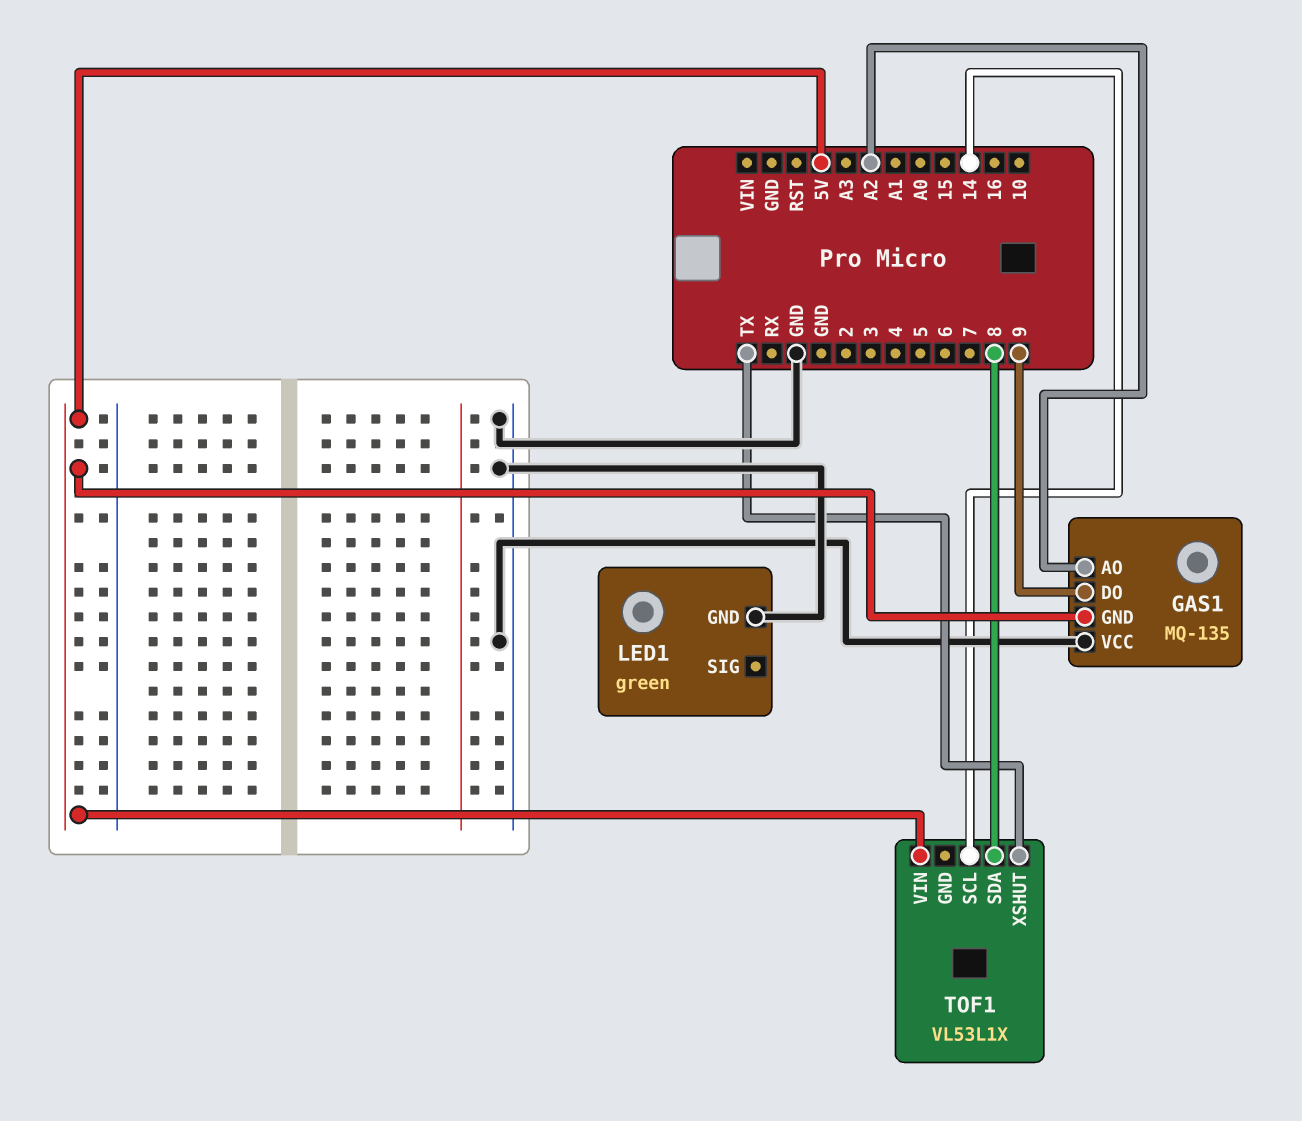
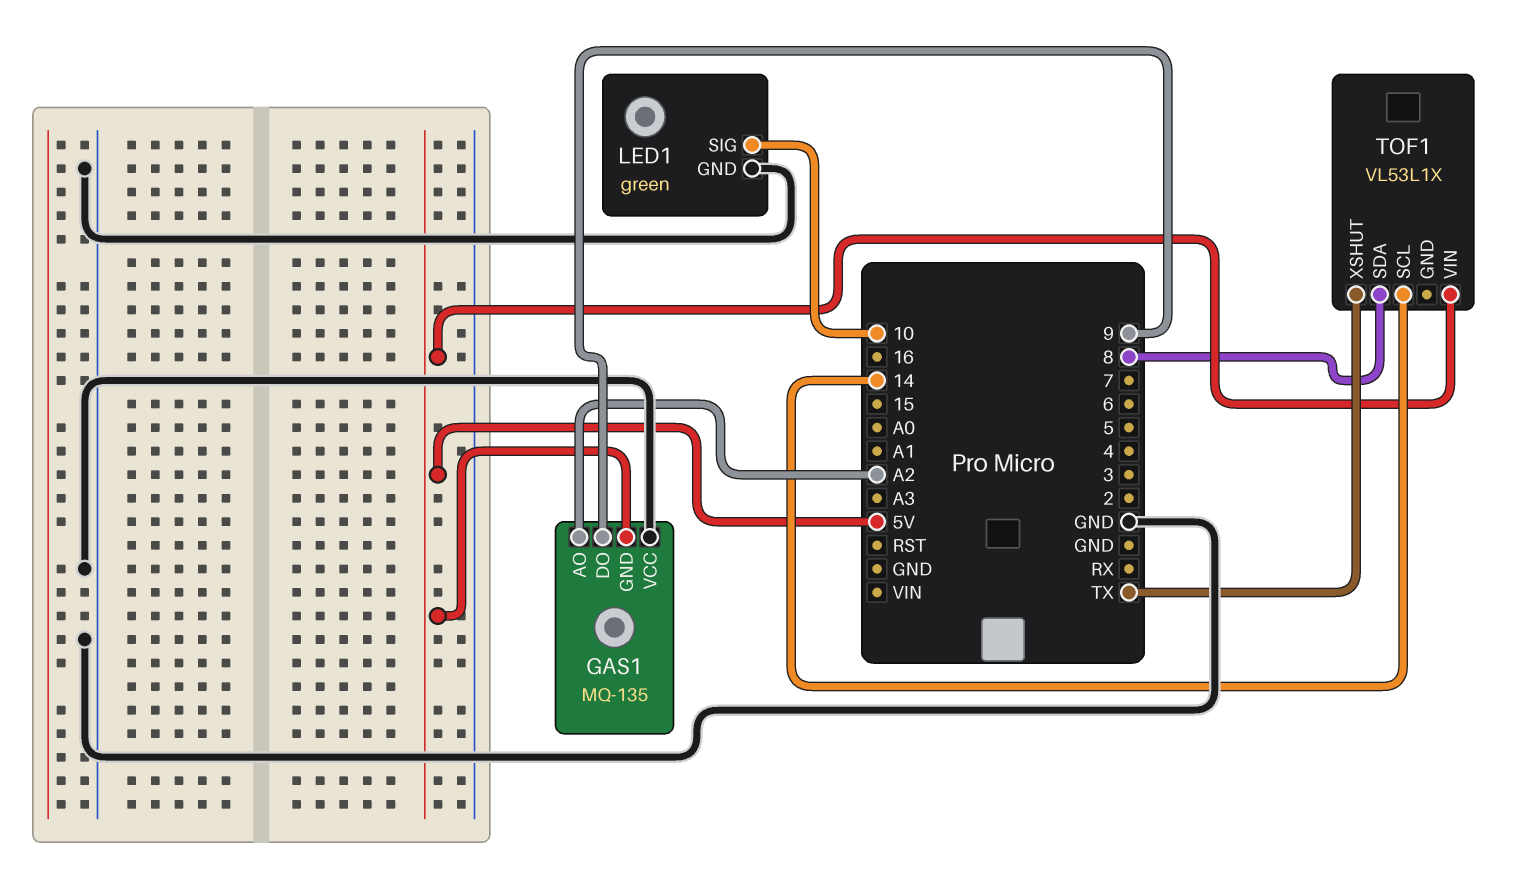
LED1 pin SIG: none -> 10

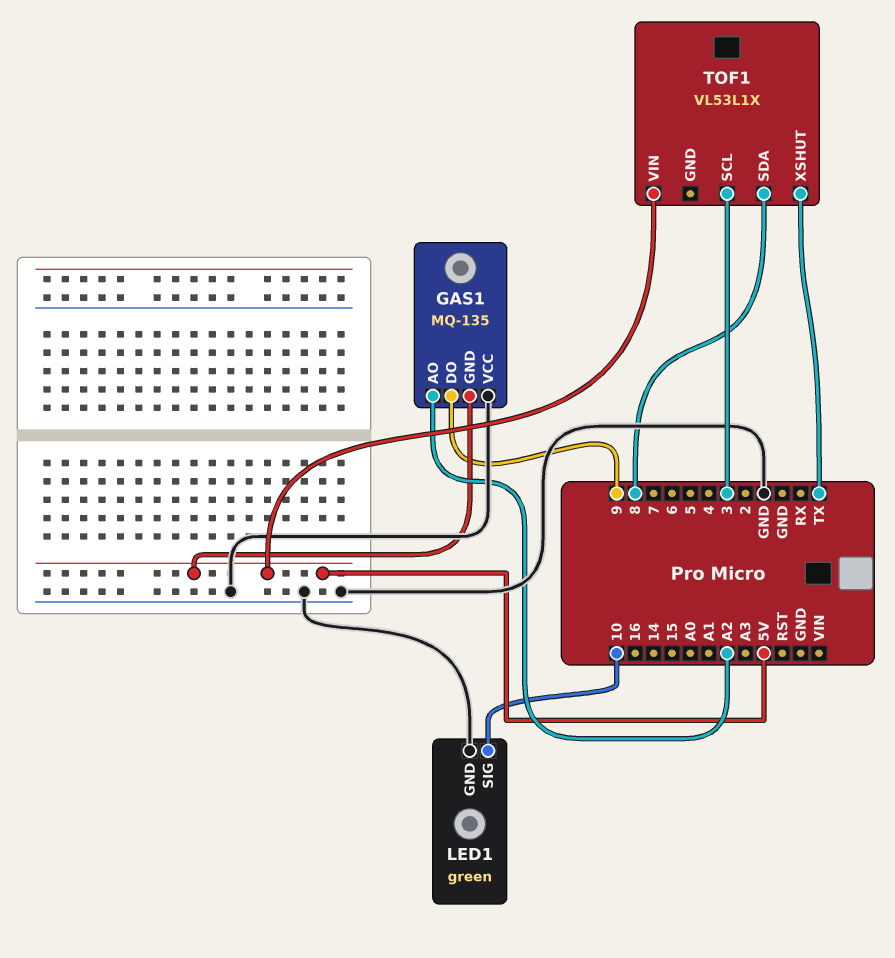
TOF1 pin SCL: 14 -> 3

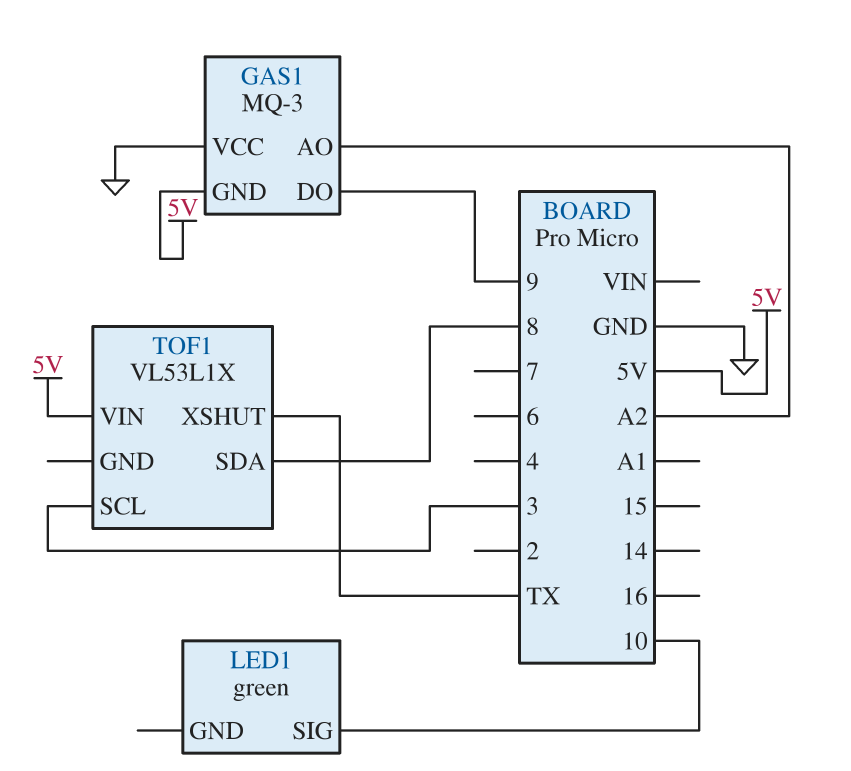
GAS1: MQ-135 -> MQ-3
LED1 pin GND: GND -> none

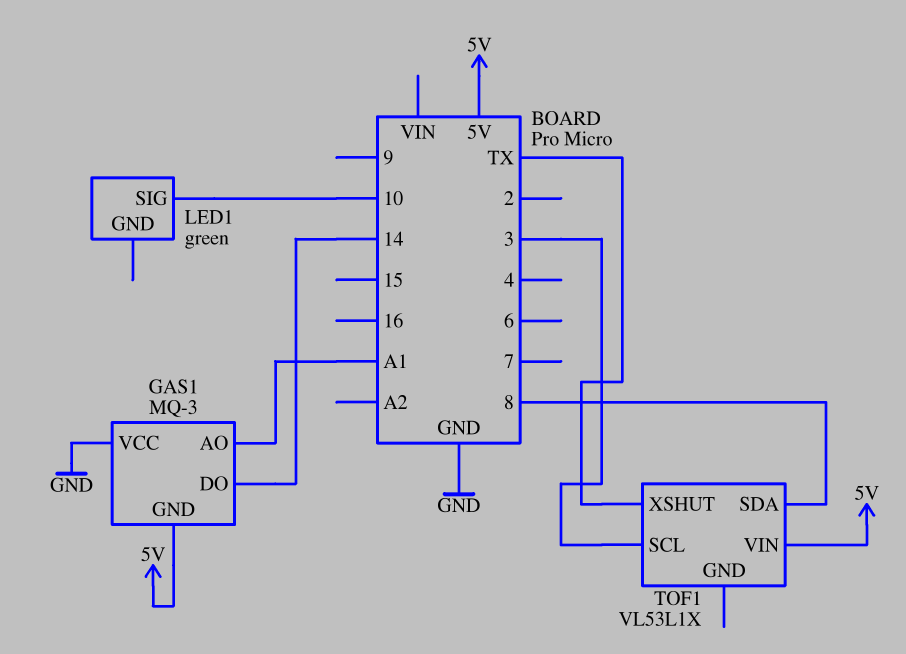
GAS1 pin AO: A2 -> A1
GAS1 pin DO: 9 -> 14

